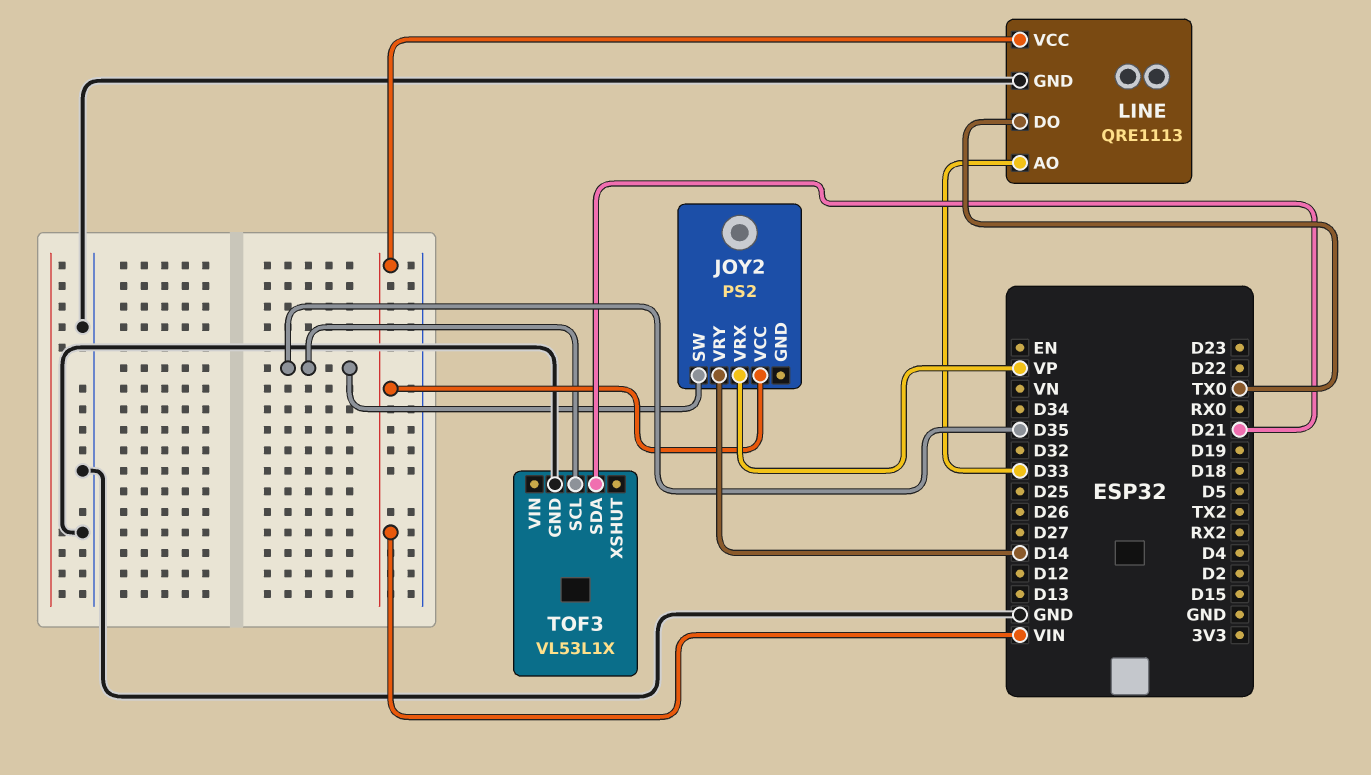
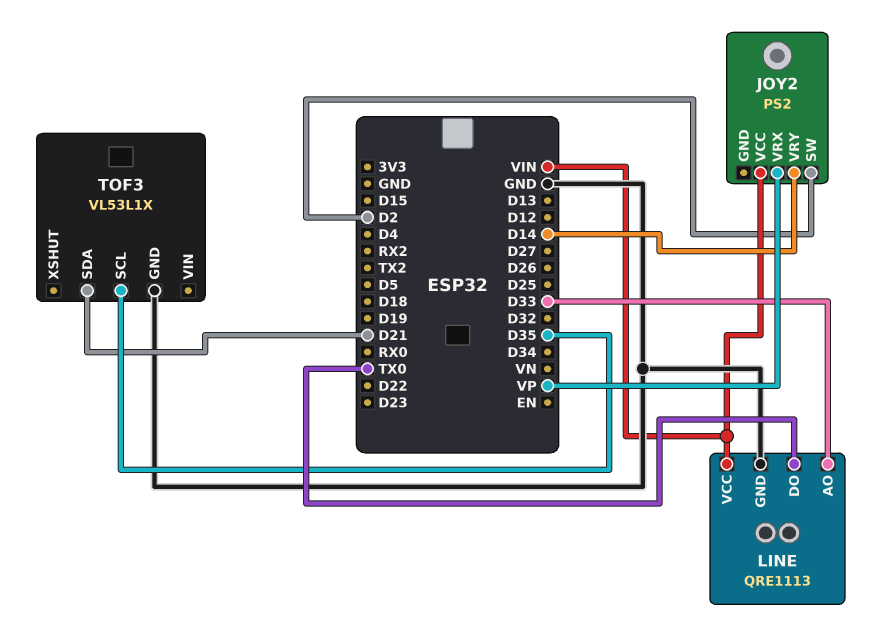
JOY2 pin SW: D35 -> D2

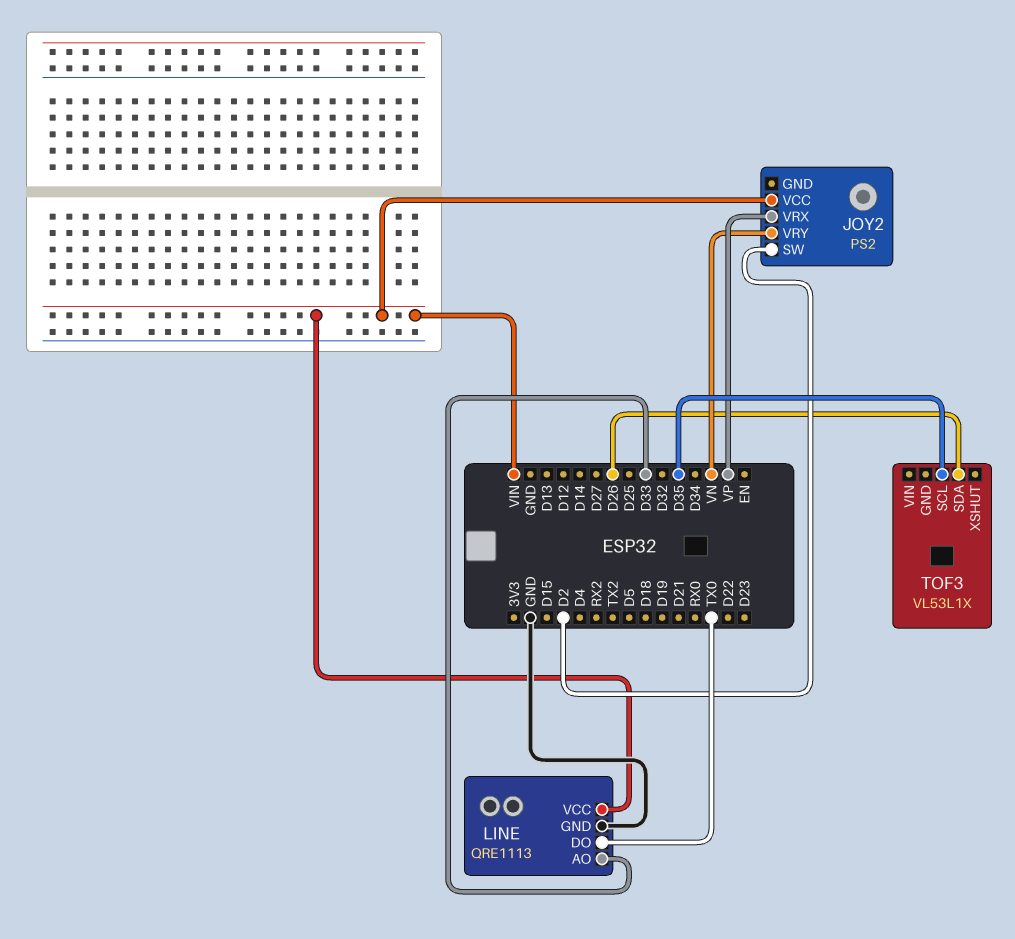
JOY2 pin VRY: D14 -> VN
TOF3 pin GND: GND -> none
TOF3 pin SDA: D21 -> D26

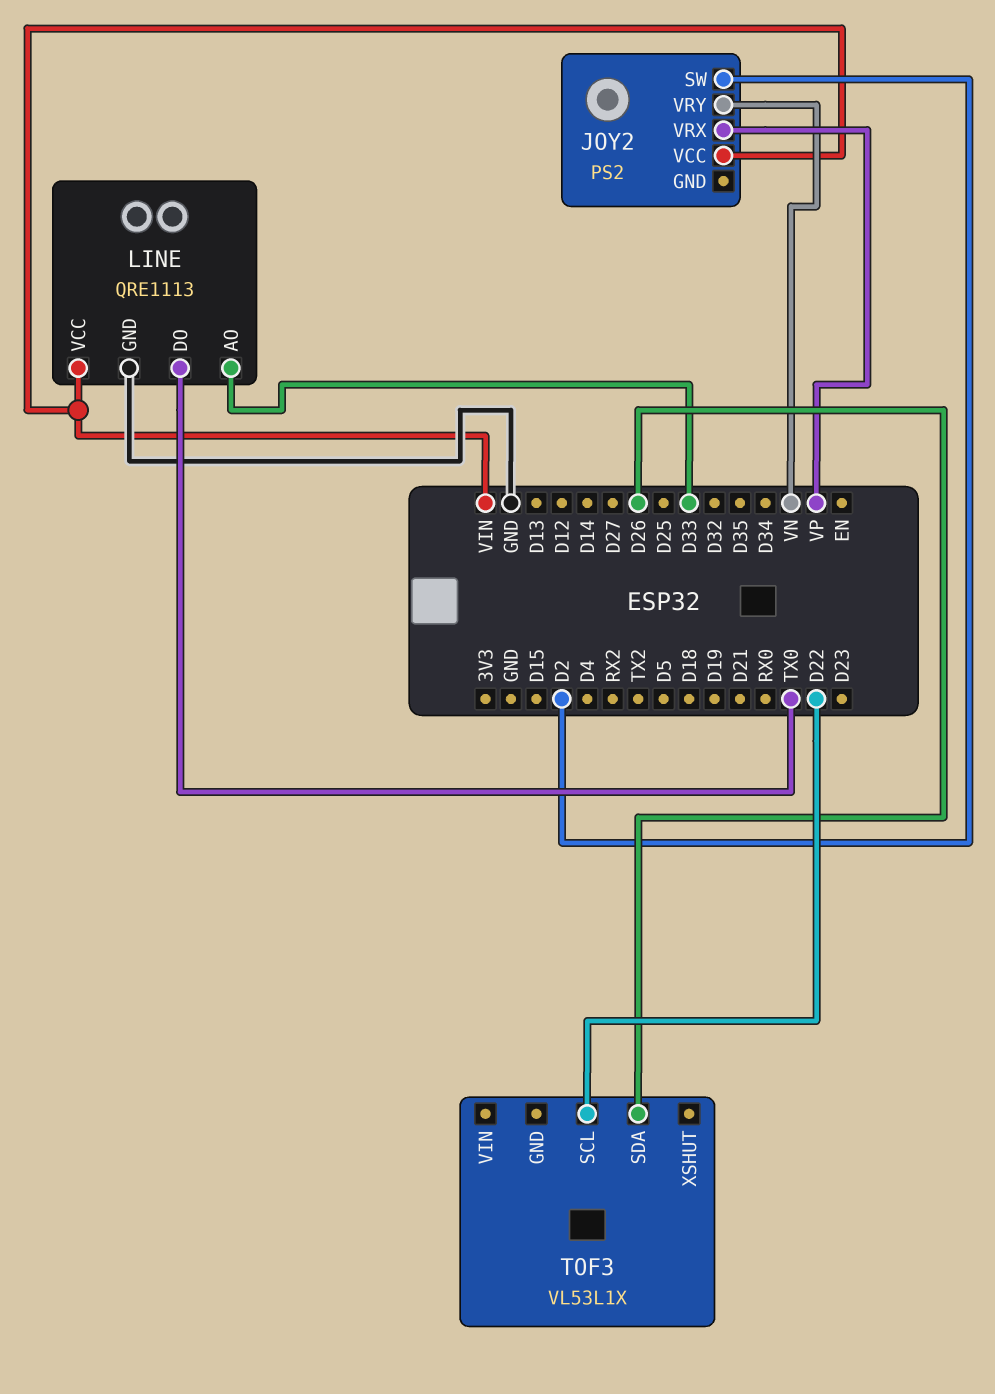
TOF3 pin SCL: D35 -> D22

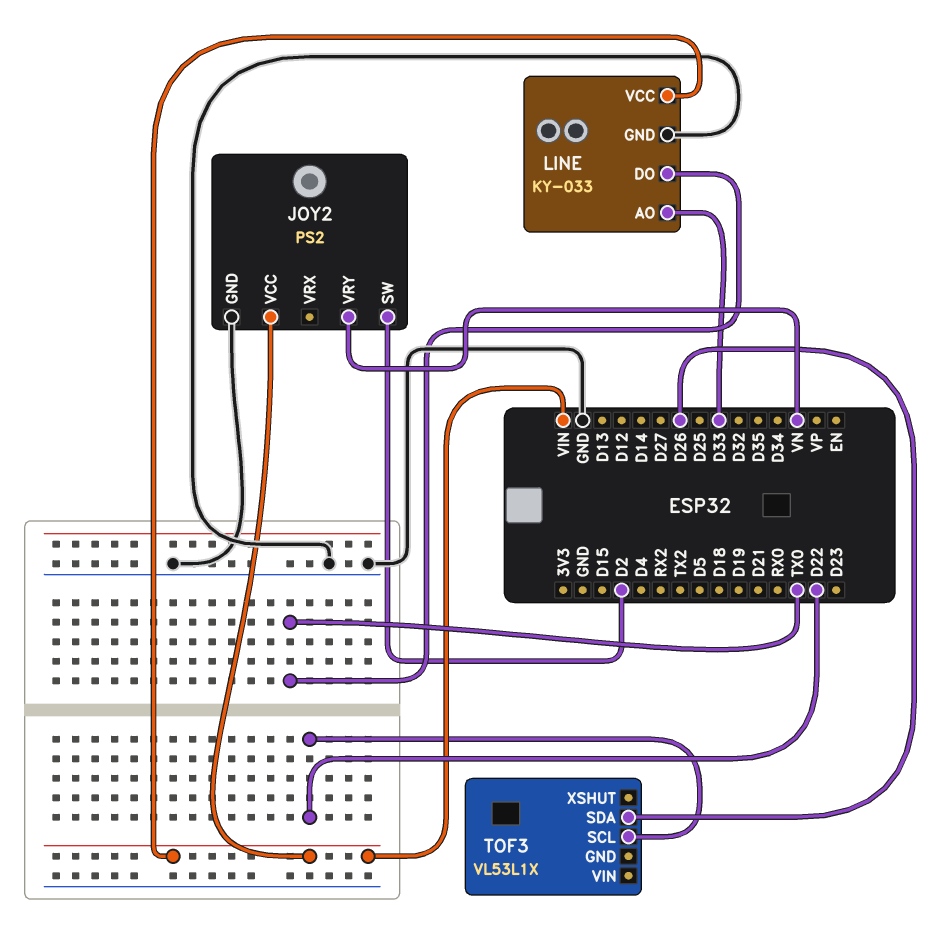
JOY2 pin GND: none -> GND
JOY2 pin VRX: VP -> none
LINE: QRE1113 -> KY-033

